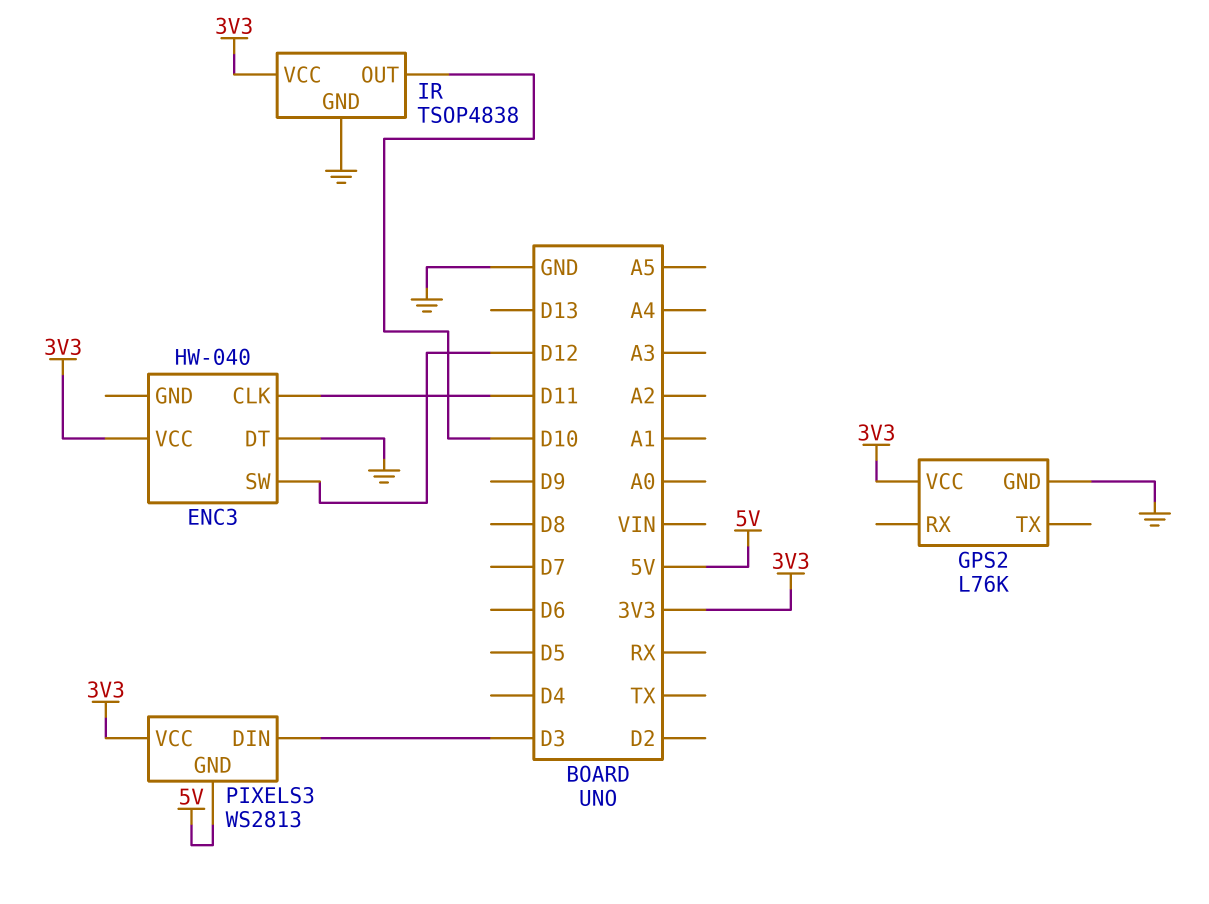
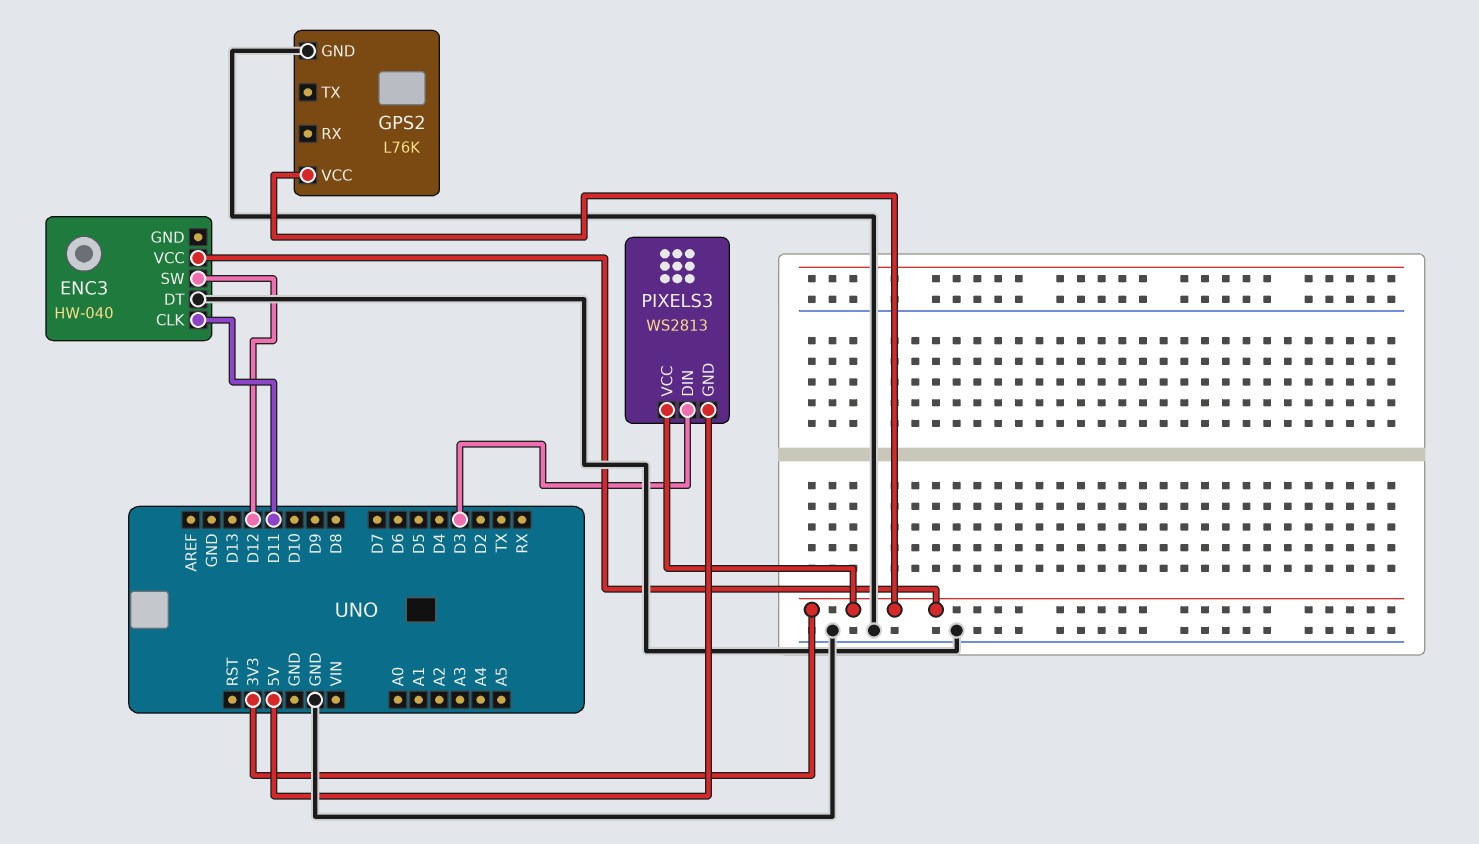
IR: TSOP4838 -> none
IR pin GND: GND -> none
IR pin OUT: D10 -> none
IR pin VCC: 3V3 -> none

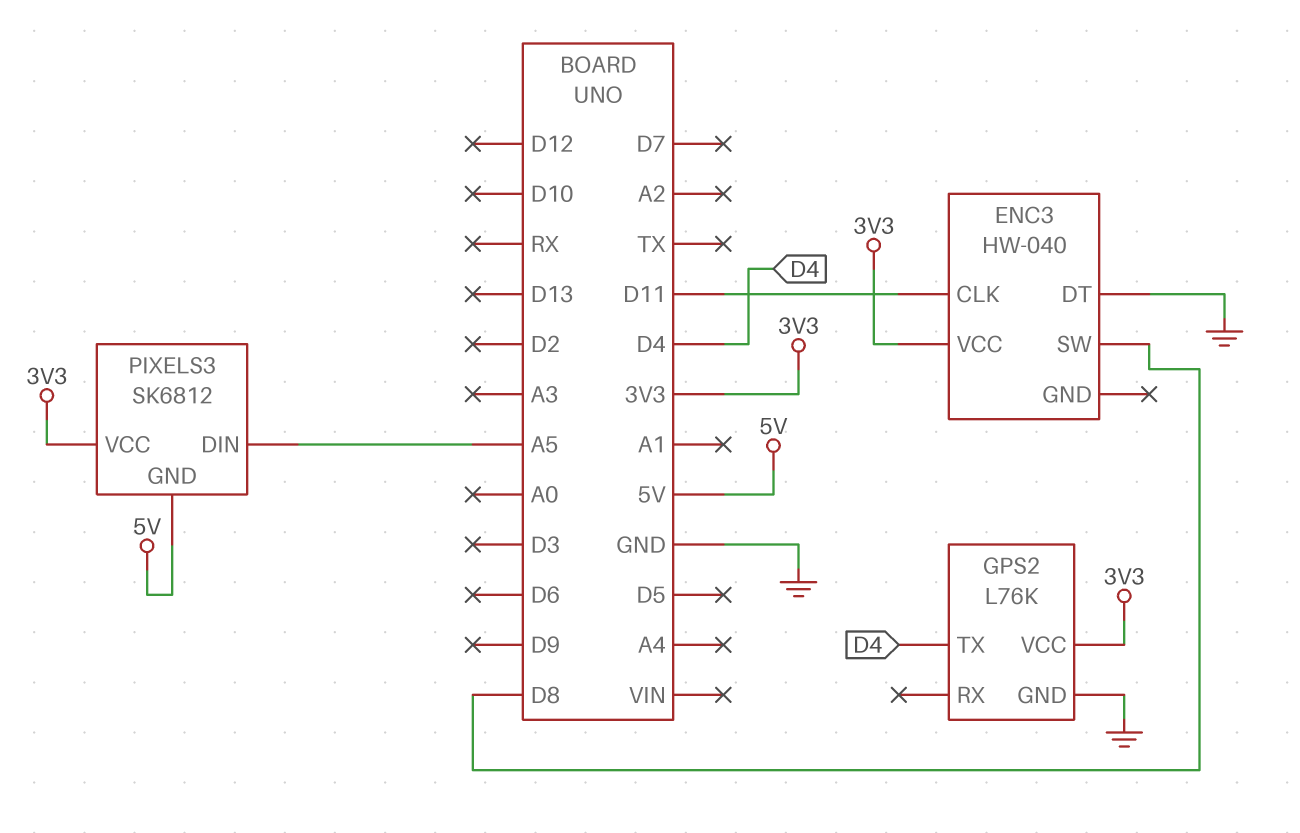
ENC3 pin SW: D12 -> D8
GPS2 pin TX: none -> D4
PIXELS3: WS2813 -> SK6812
PIXELS3 pin DIN: D3 -> A5

